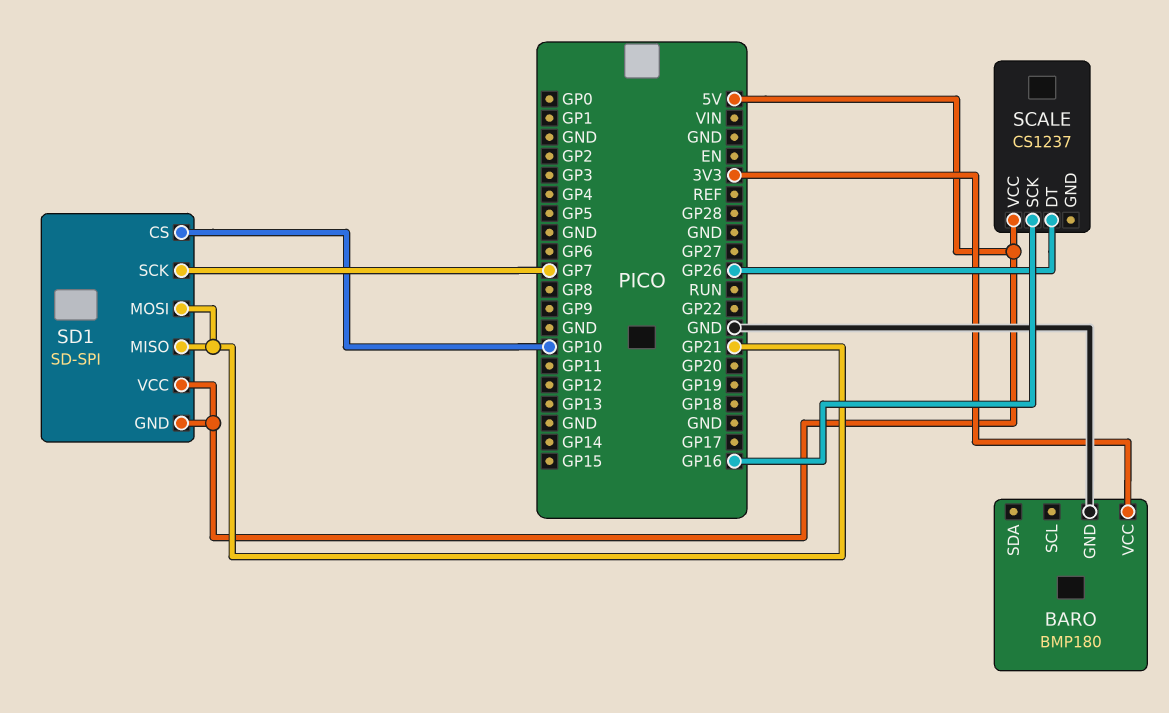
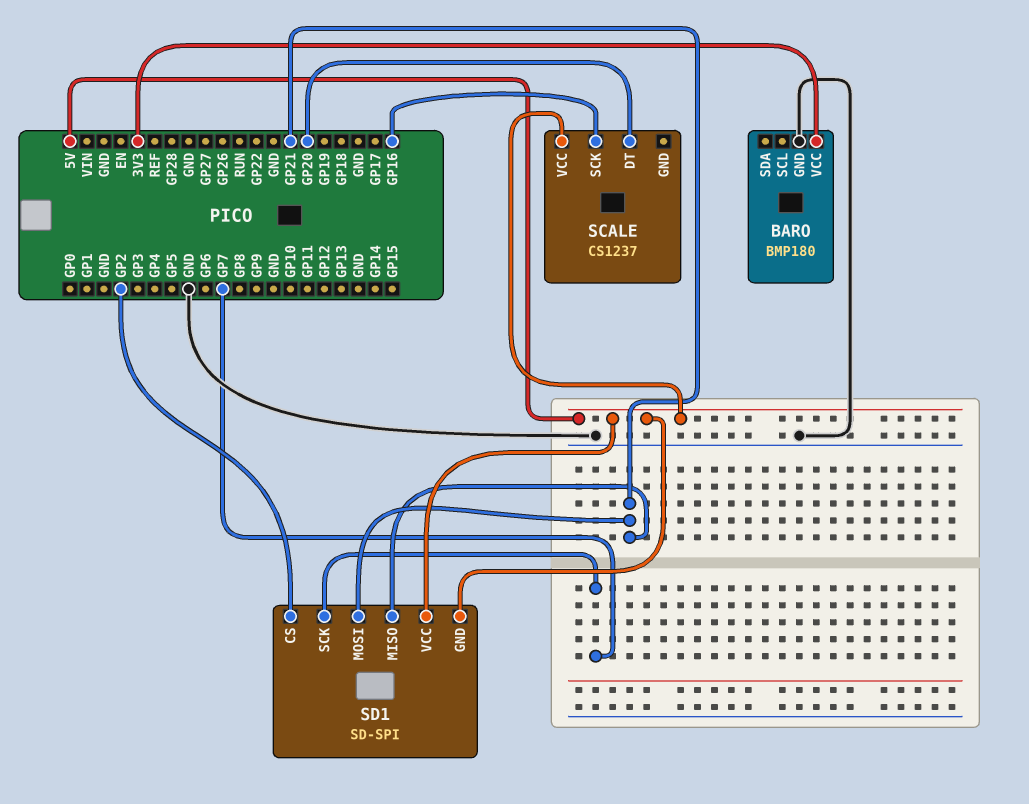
SCALE pin DT: GP26 -> GP20
SD1 pin CS: GP10 -> GP2

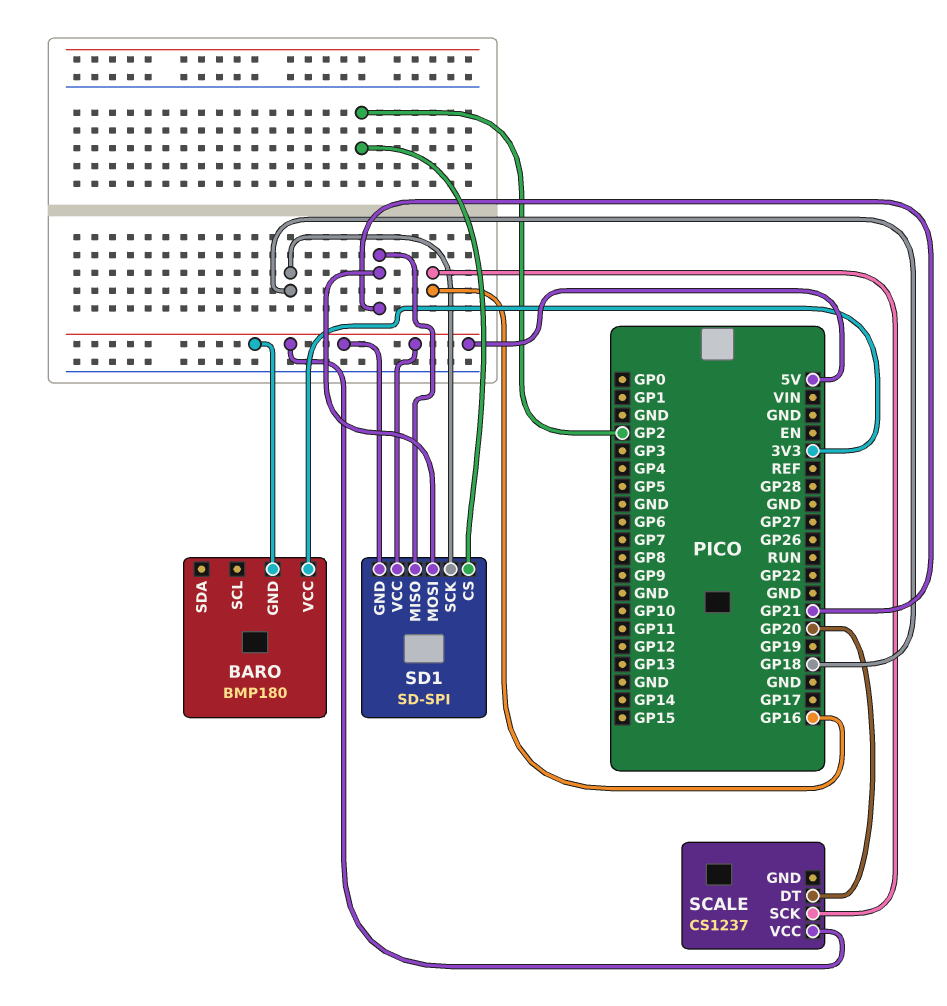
BARO pin GND: GND -> 5V
SD1 pin SCK: GP7 -> GP18

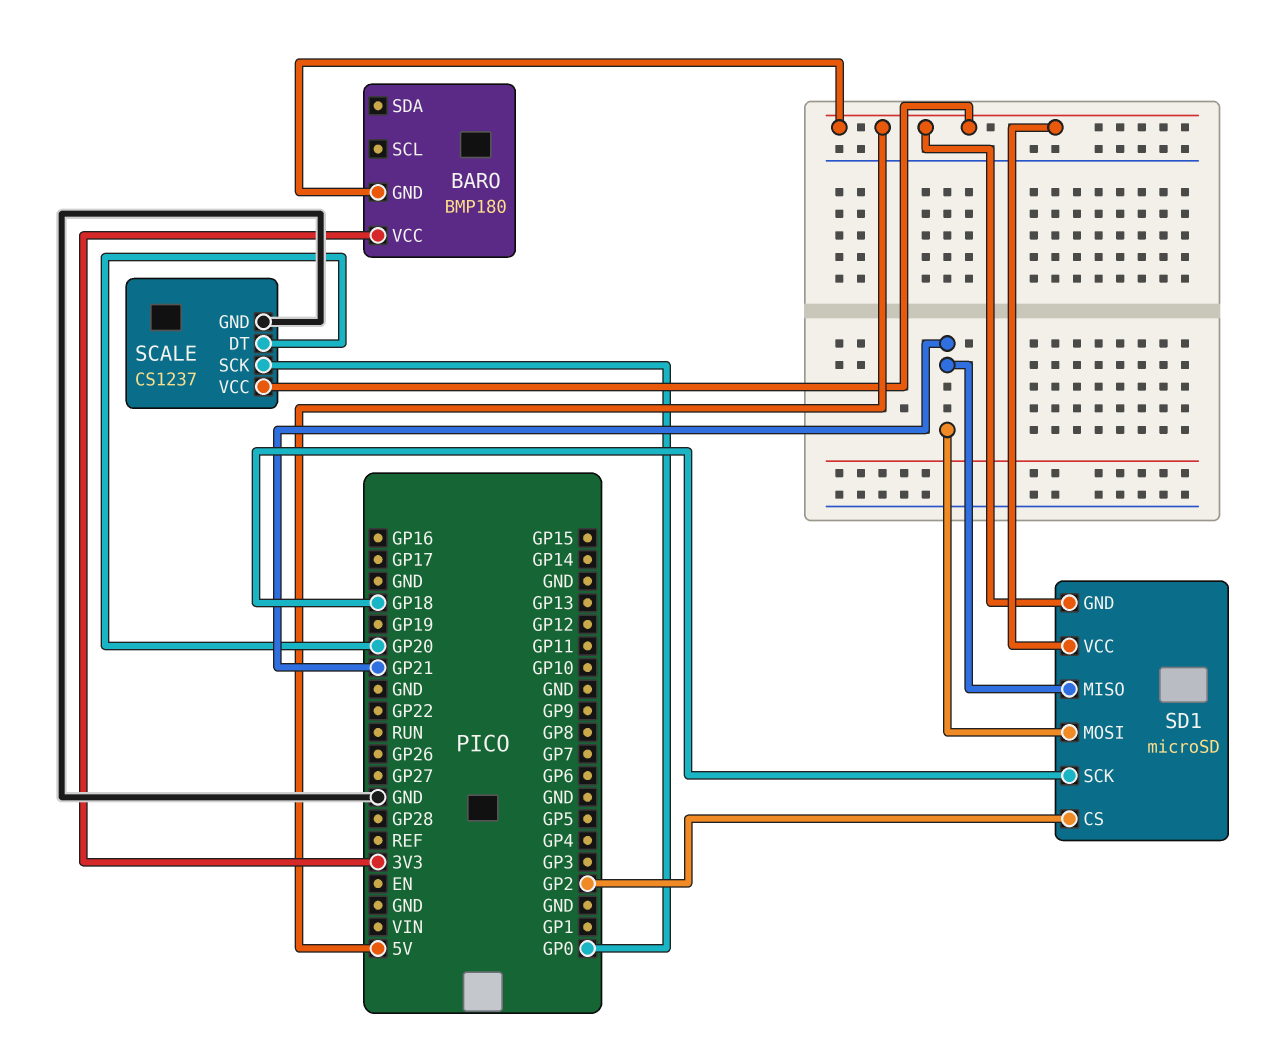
SCALE pin GND: none -> GND
SCALE pin SCK: GP16 -> GP0
SD1: SD-SPI -> microSD

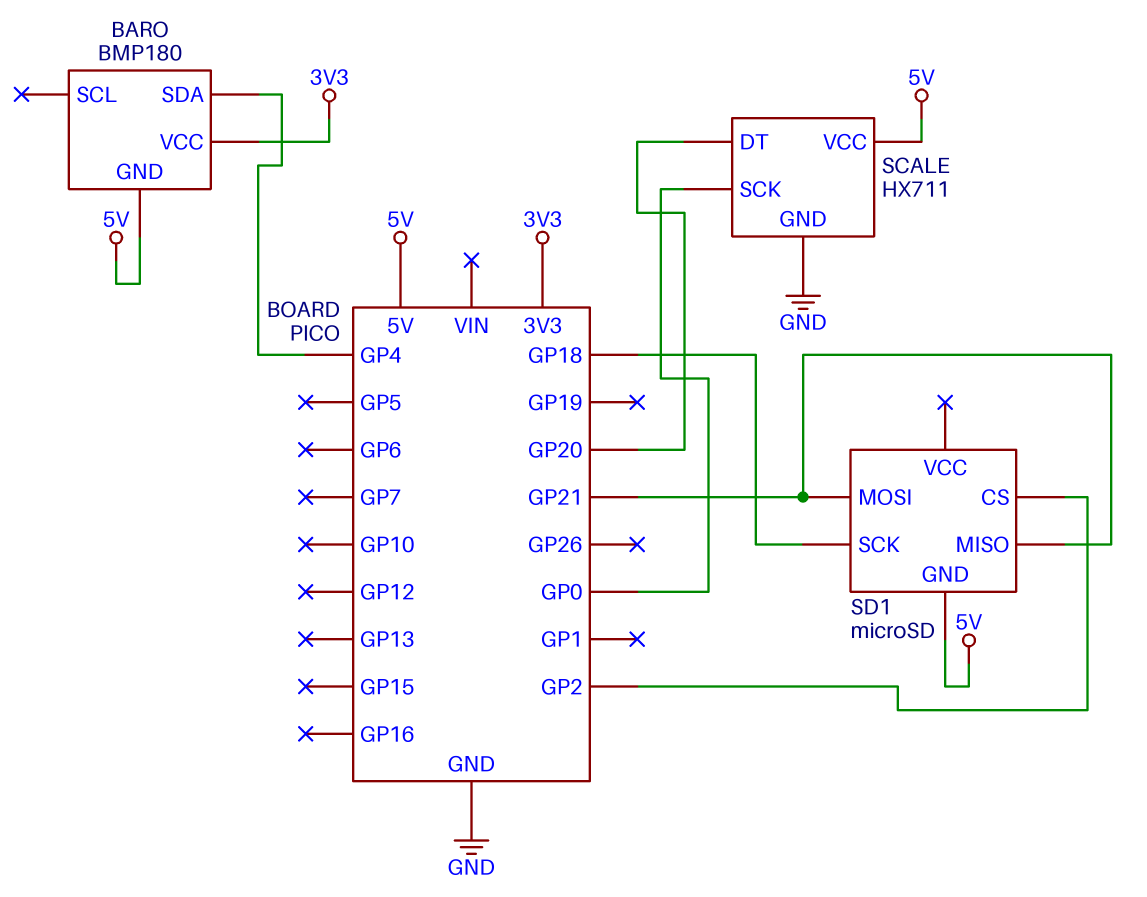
BARO pin SDA: none -> GP4
SCALE: CS1237 -> HX711
SD1 pin VCC: 5V -> none

